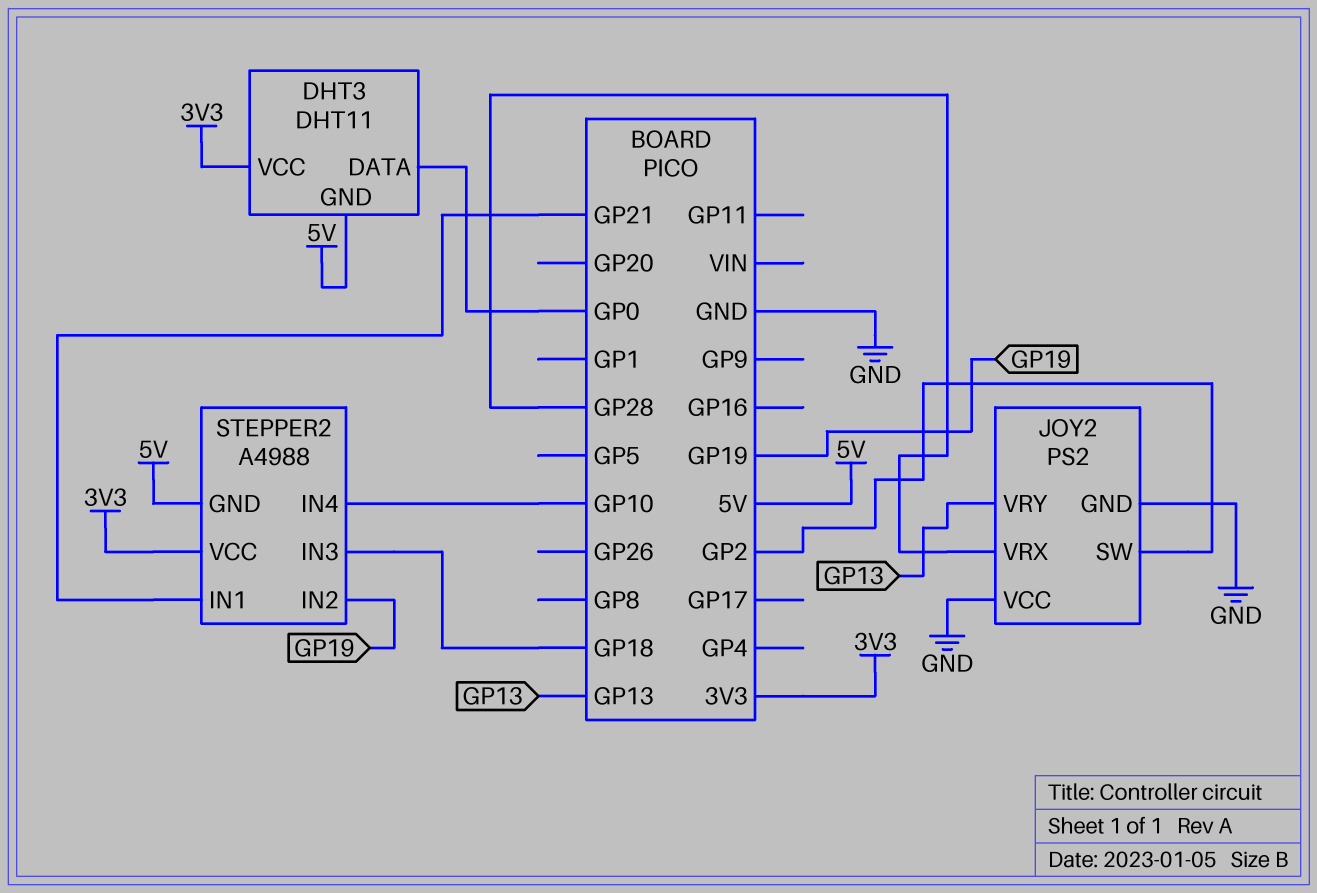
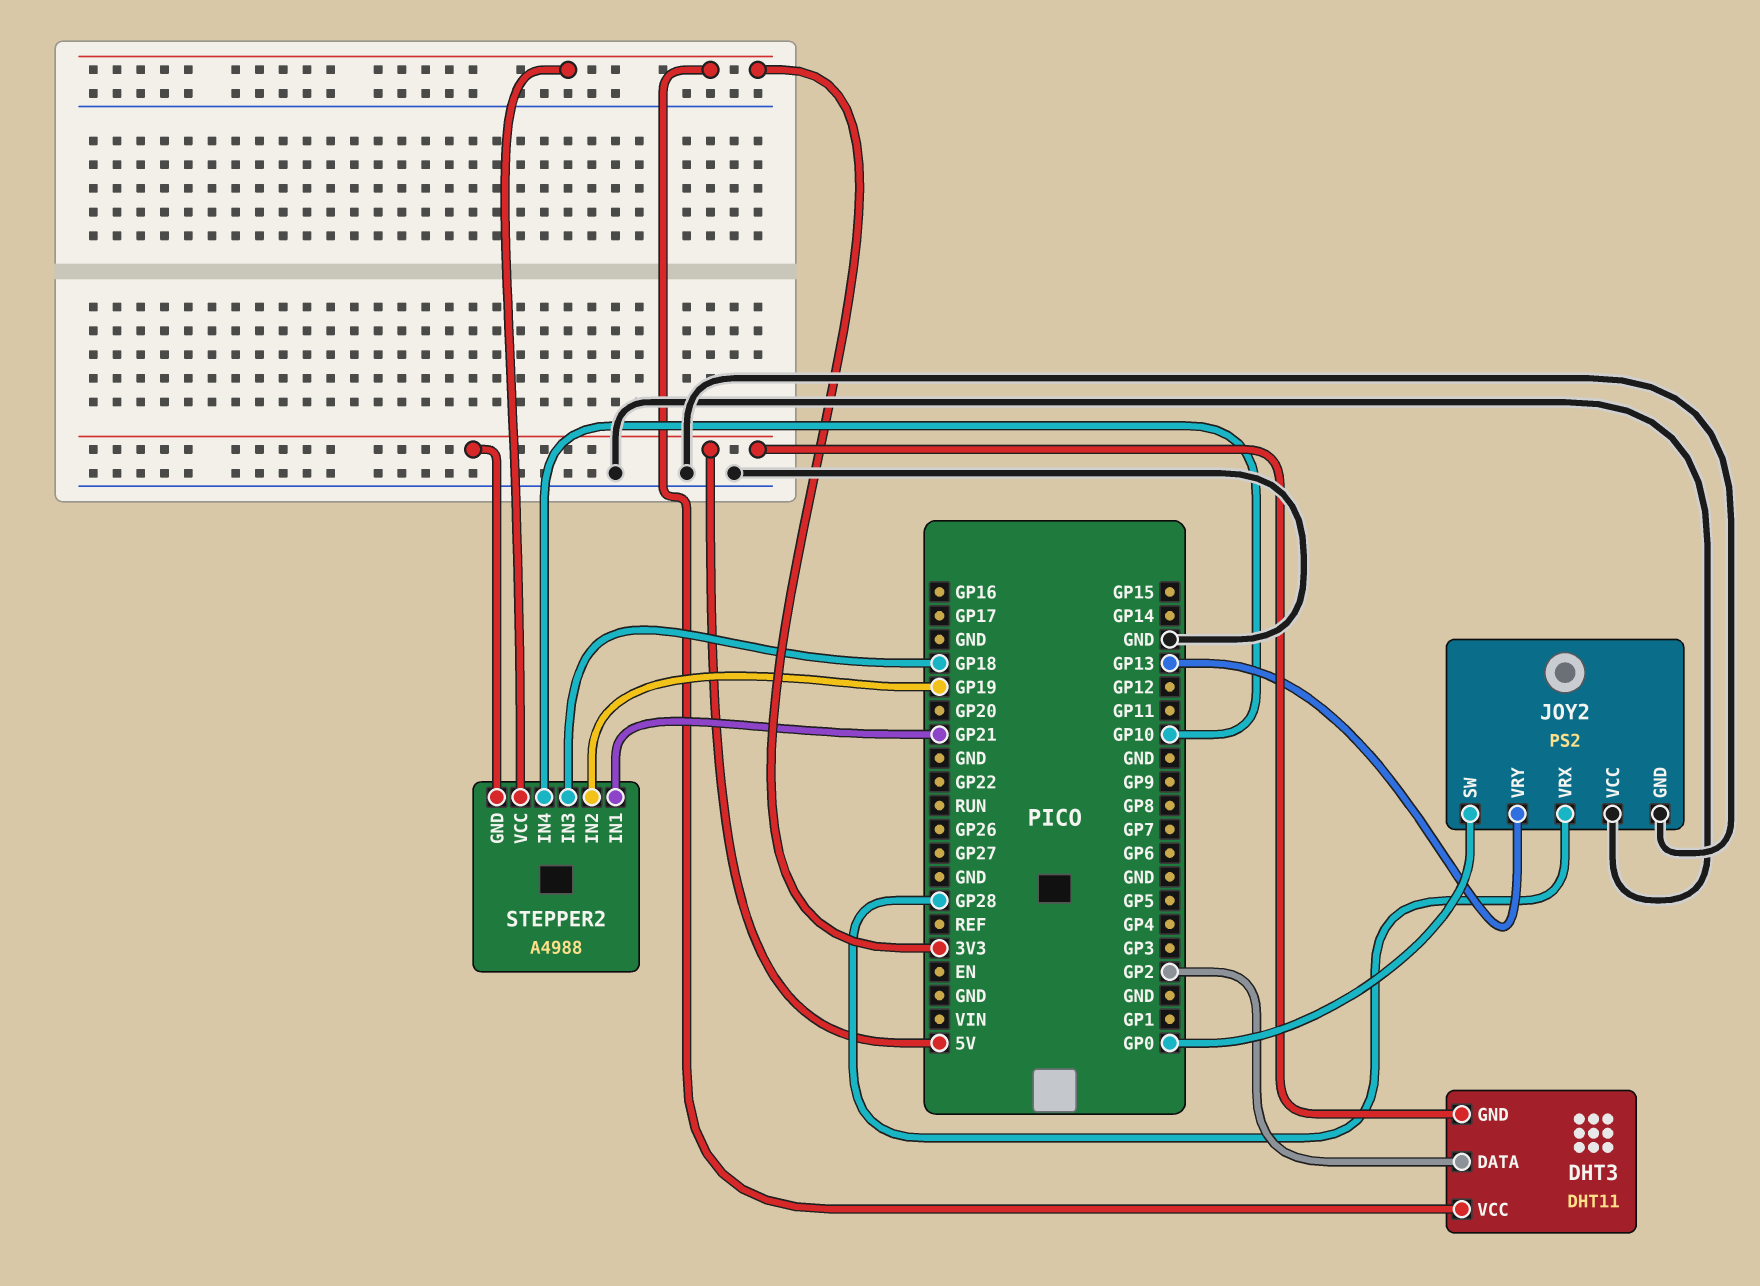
DHT3 pin DATA: GP0 -> GP2
JOY2 pin SW: GP2 -> GP0

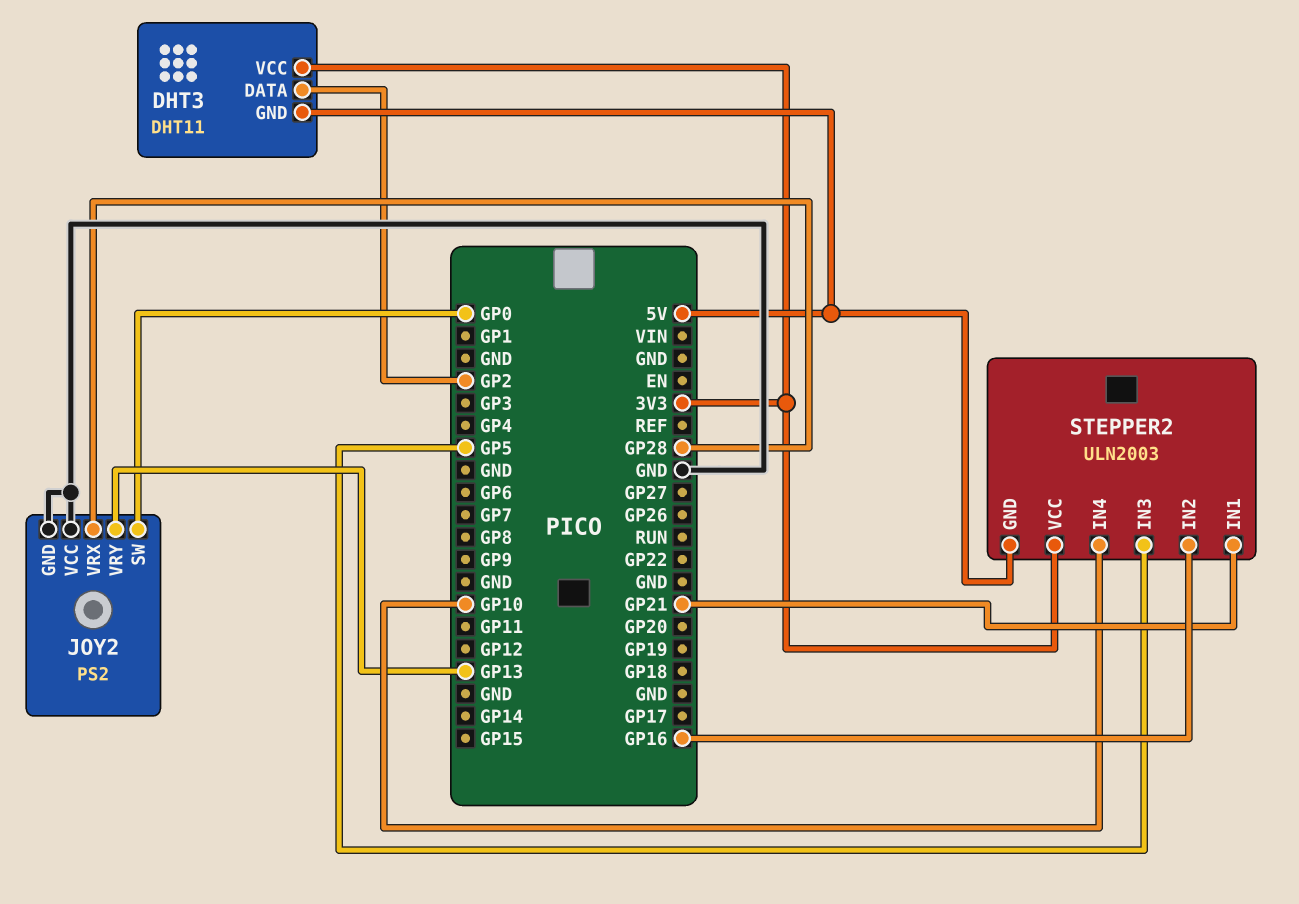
STEPPER2: A4988 -> ULN2003
STEPPER2 pin IN2: GP19 -> GP16
STEPPER2 pin IN3: GP18 -> GP5

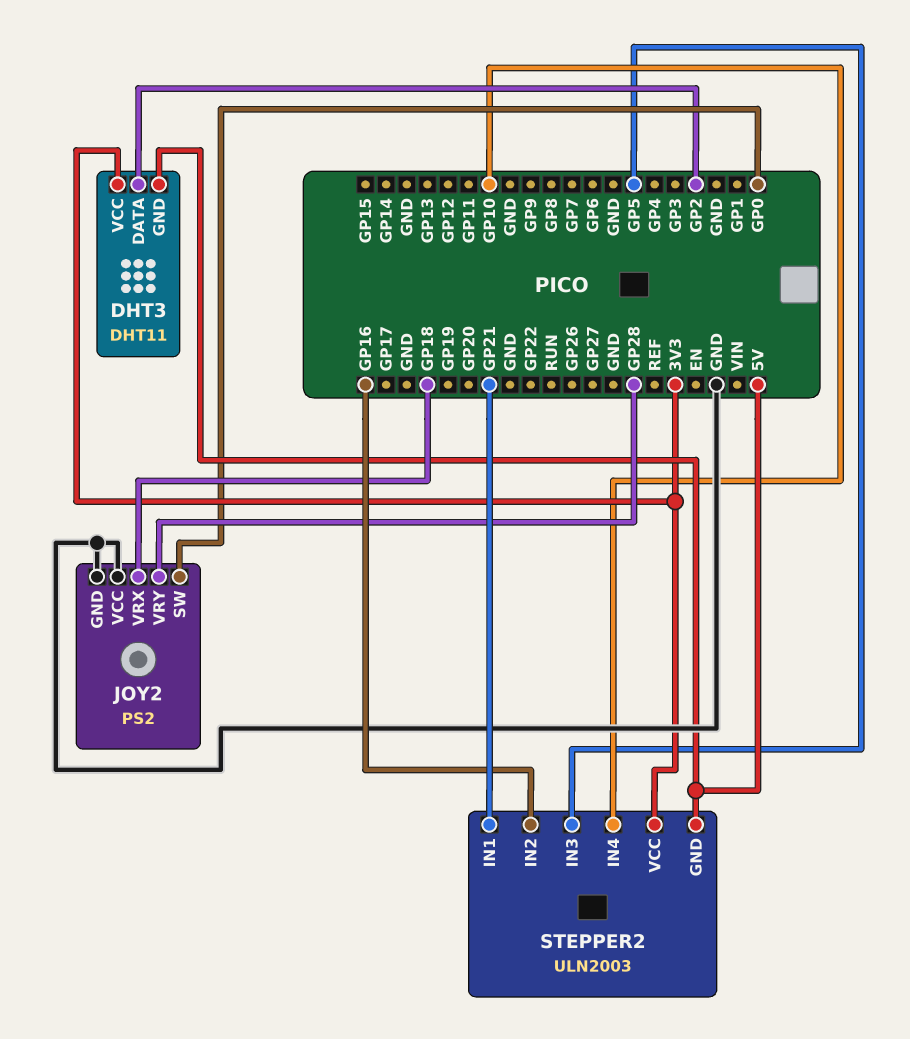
JOY2 pin VRX: GP28 -> GP18
JOY2 pin VRY: GP13 -> GP28

